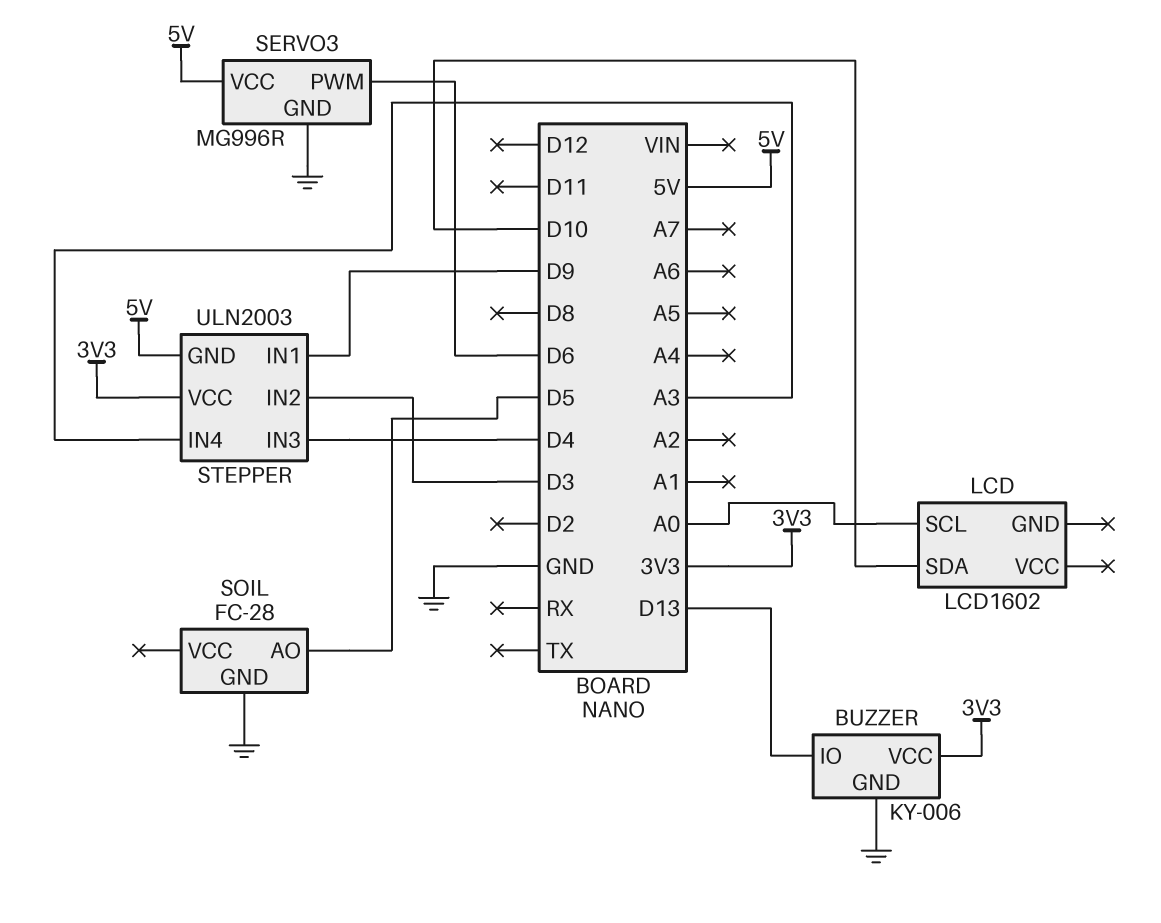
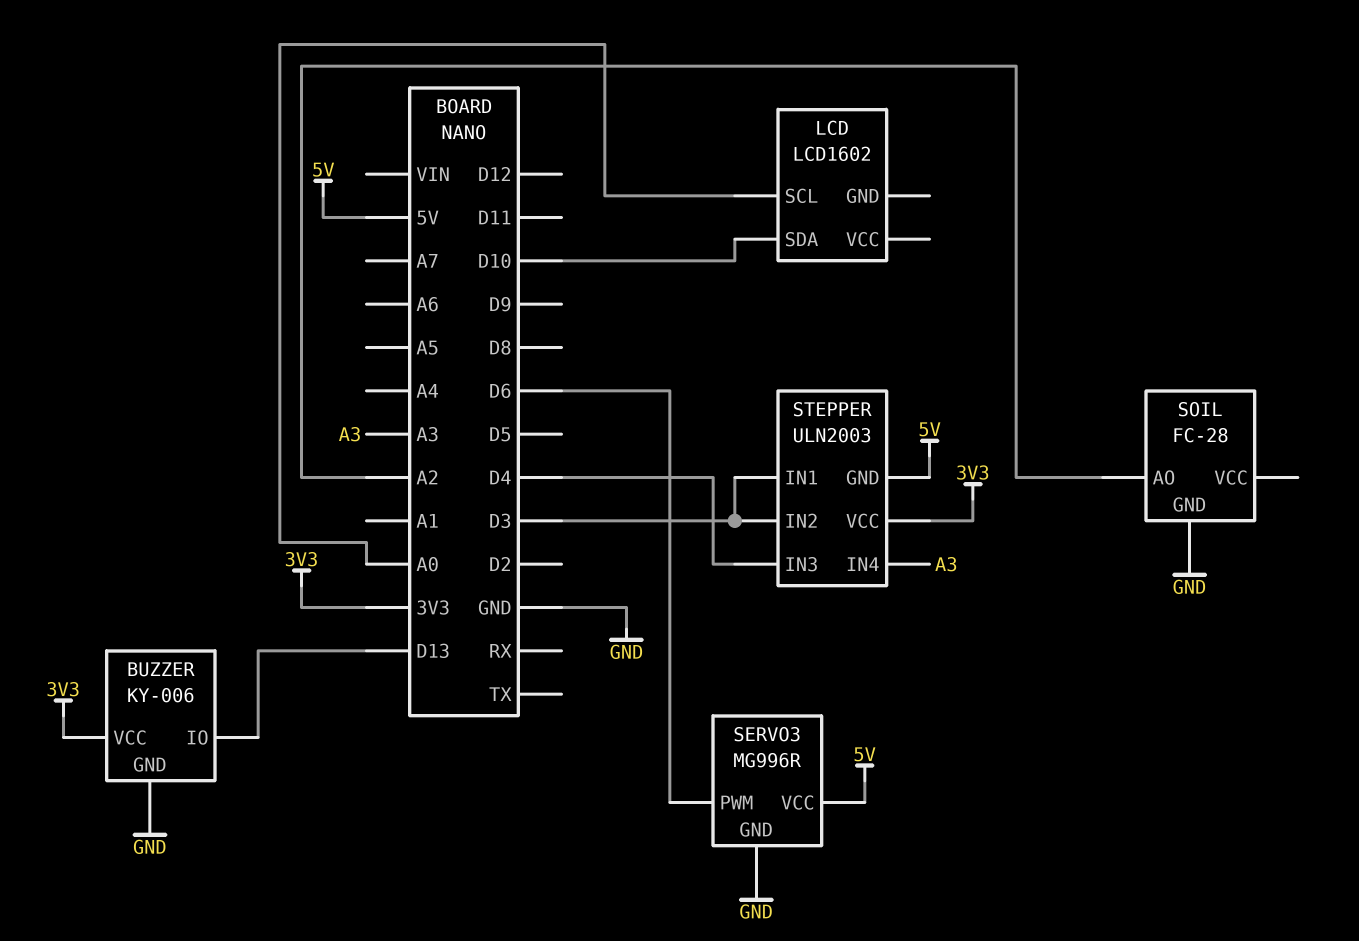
SOIL pin AO: D5 -> A2
STEPPER pin IN1: D9 -> D3

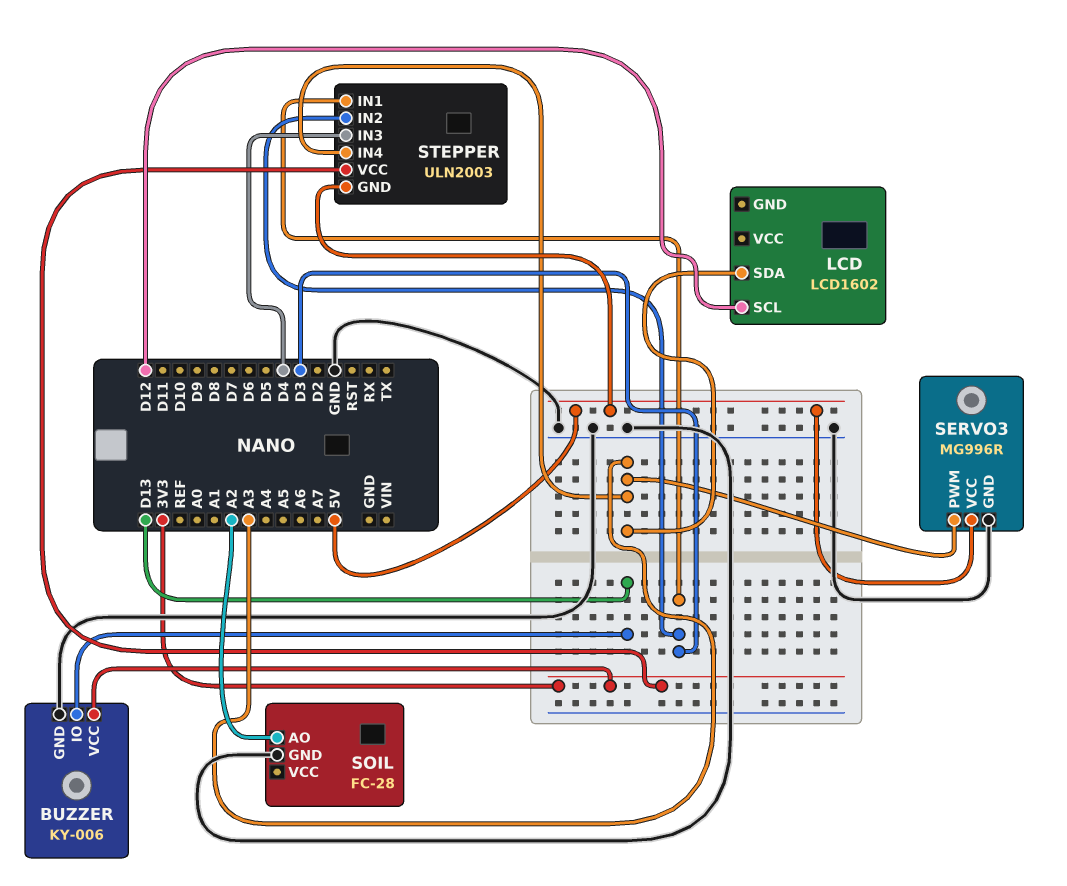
LCD pin SCL: A0 -> D12
LCD pin SDA: D10 -> A3
SERVO3 pin PWM: D6 -> A3

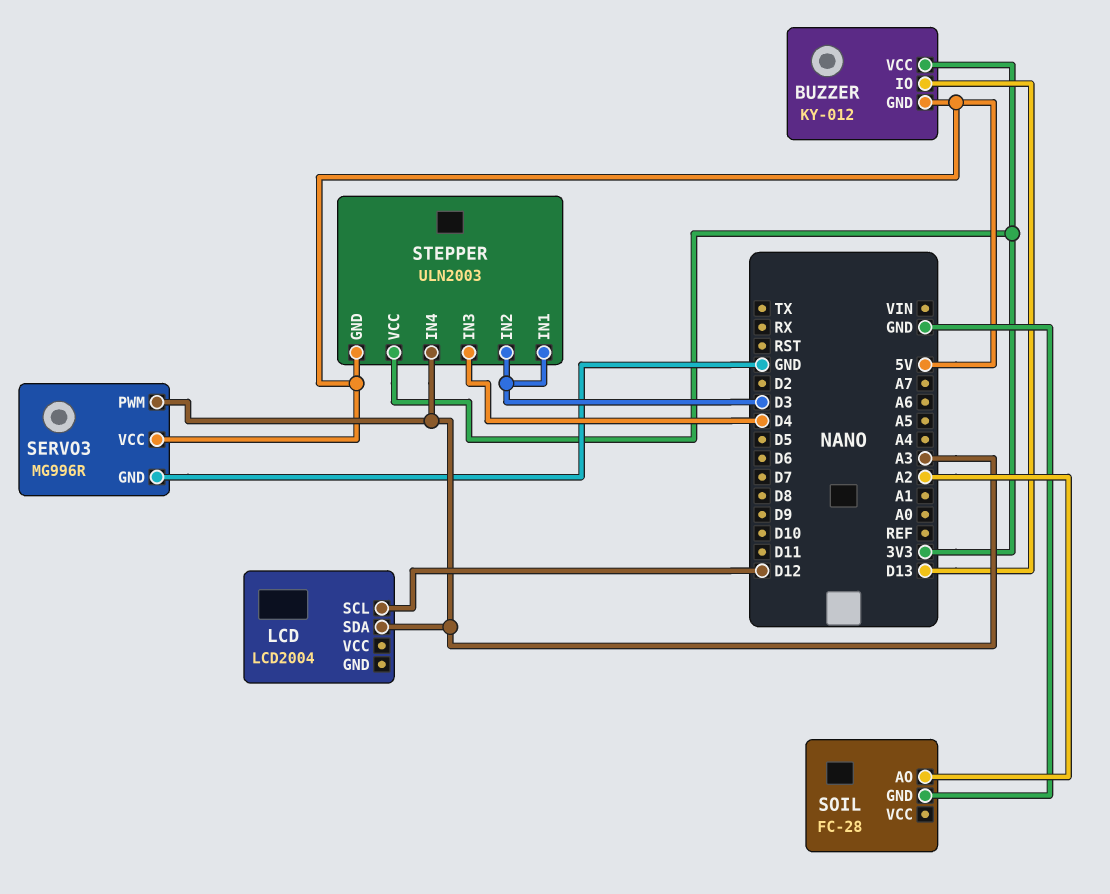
BUZZER: KY-006 -> KY-012
BUZZER pin GND: GND -> 5V
LCD: LCD1602 -> LCD2004

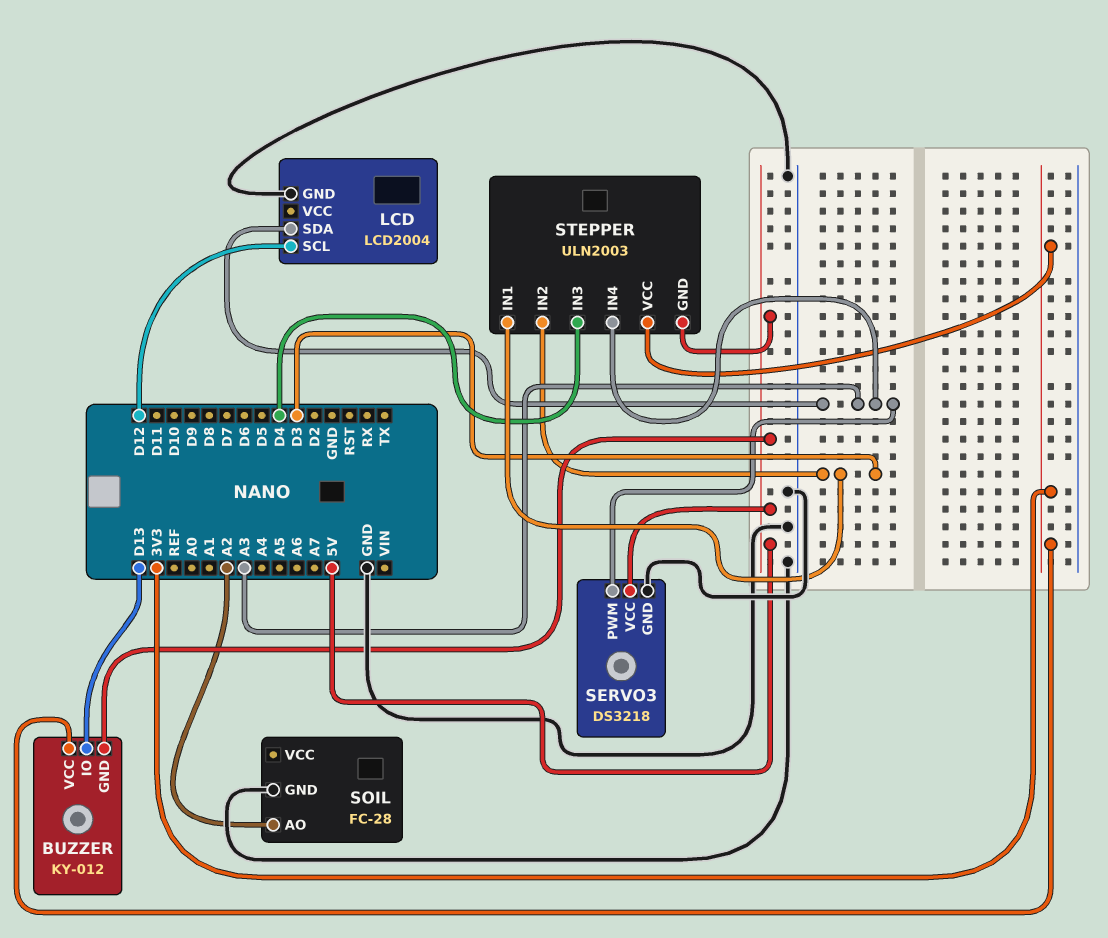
LCD pin GND: none -> GND
SERVO3: MG996R -> DS3218

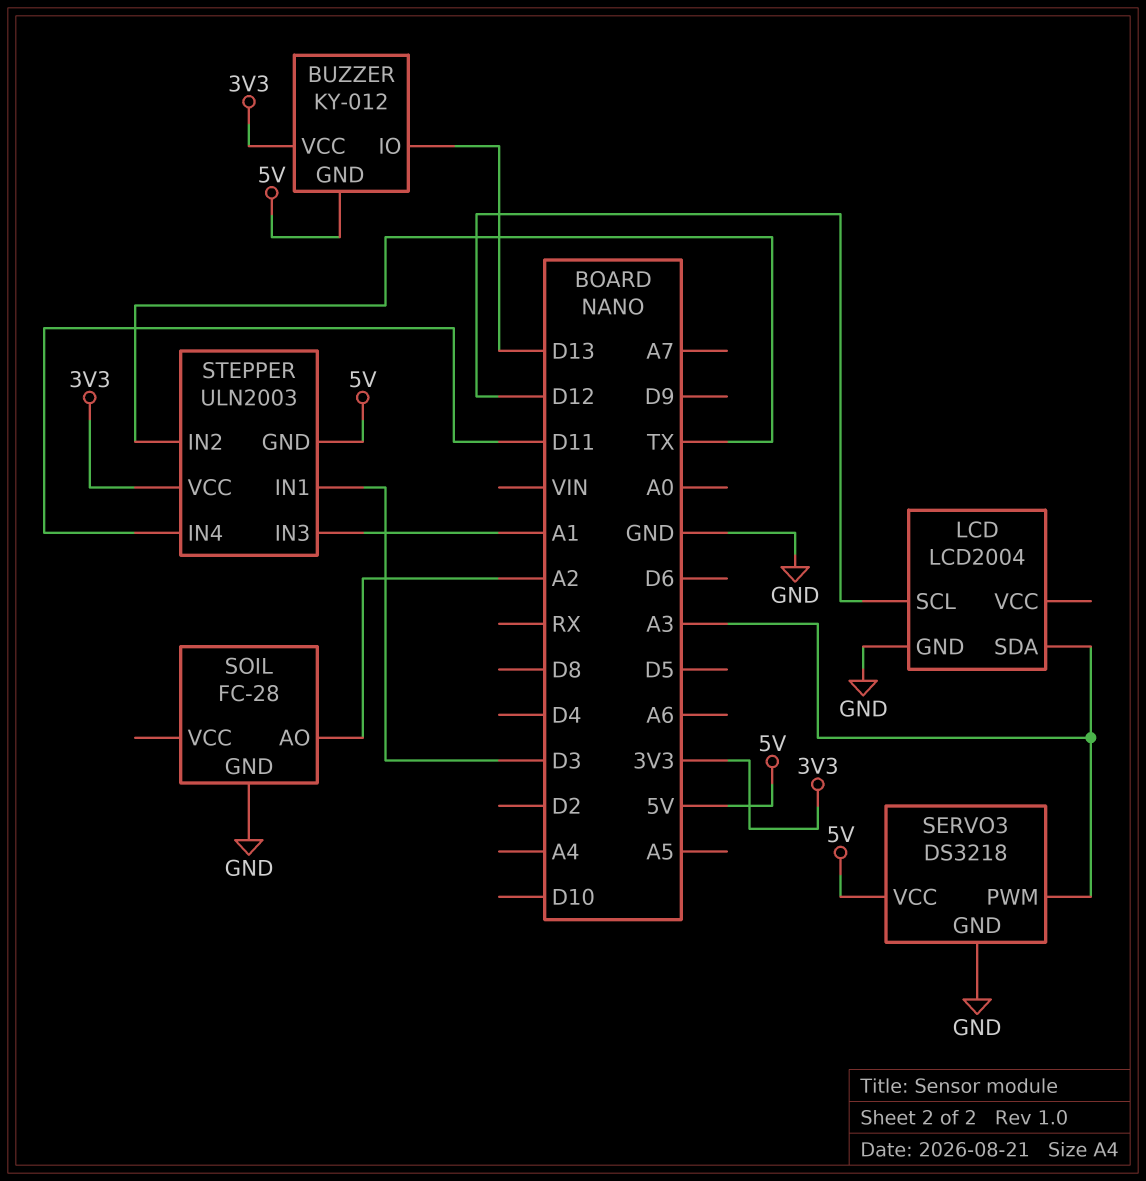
STEPPER pin IN2: D3 -> TX
STEPPER pin IN3: D4 -> A1
STEPPER pin IN4: A3 -> D11

